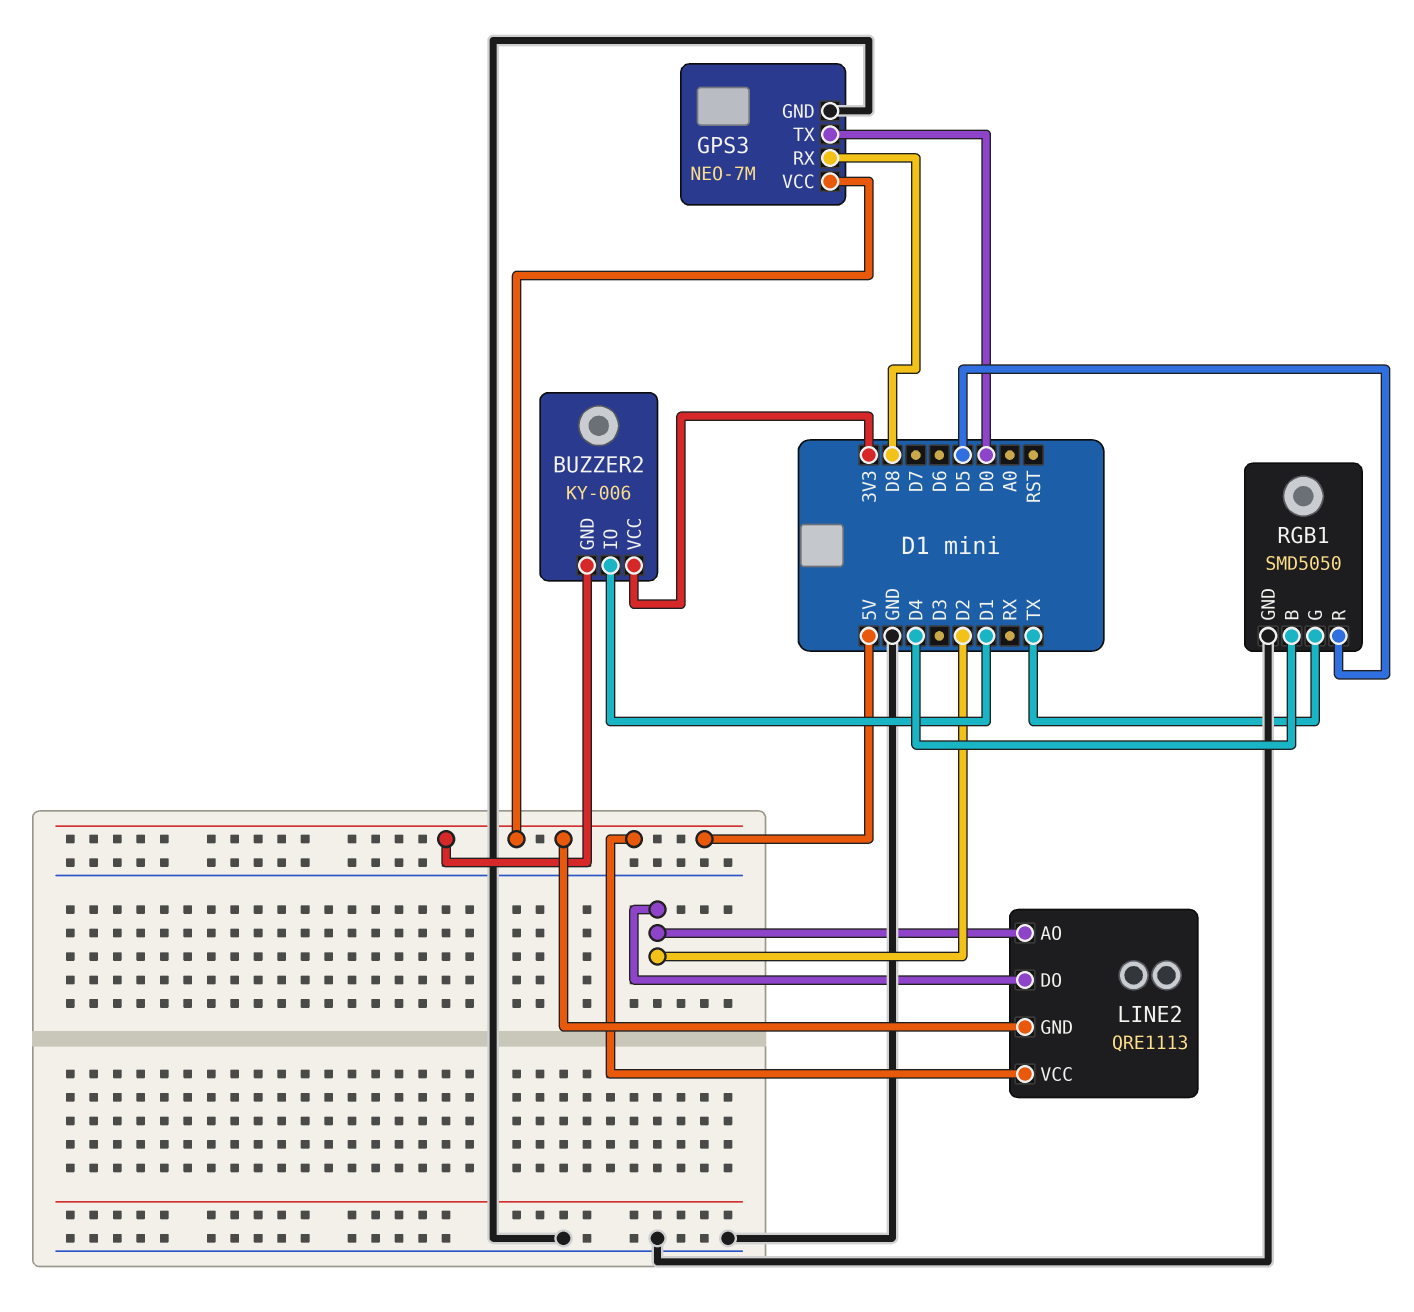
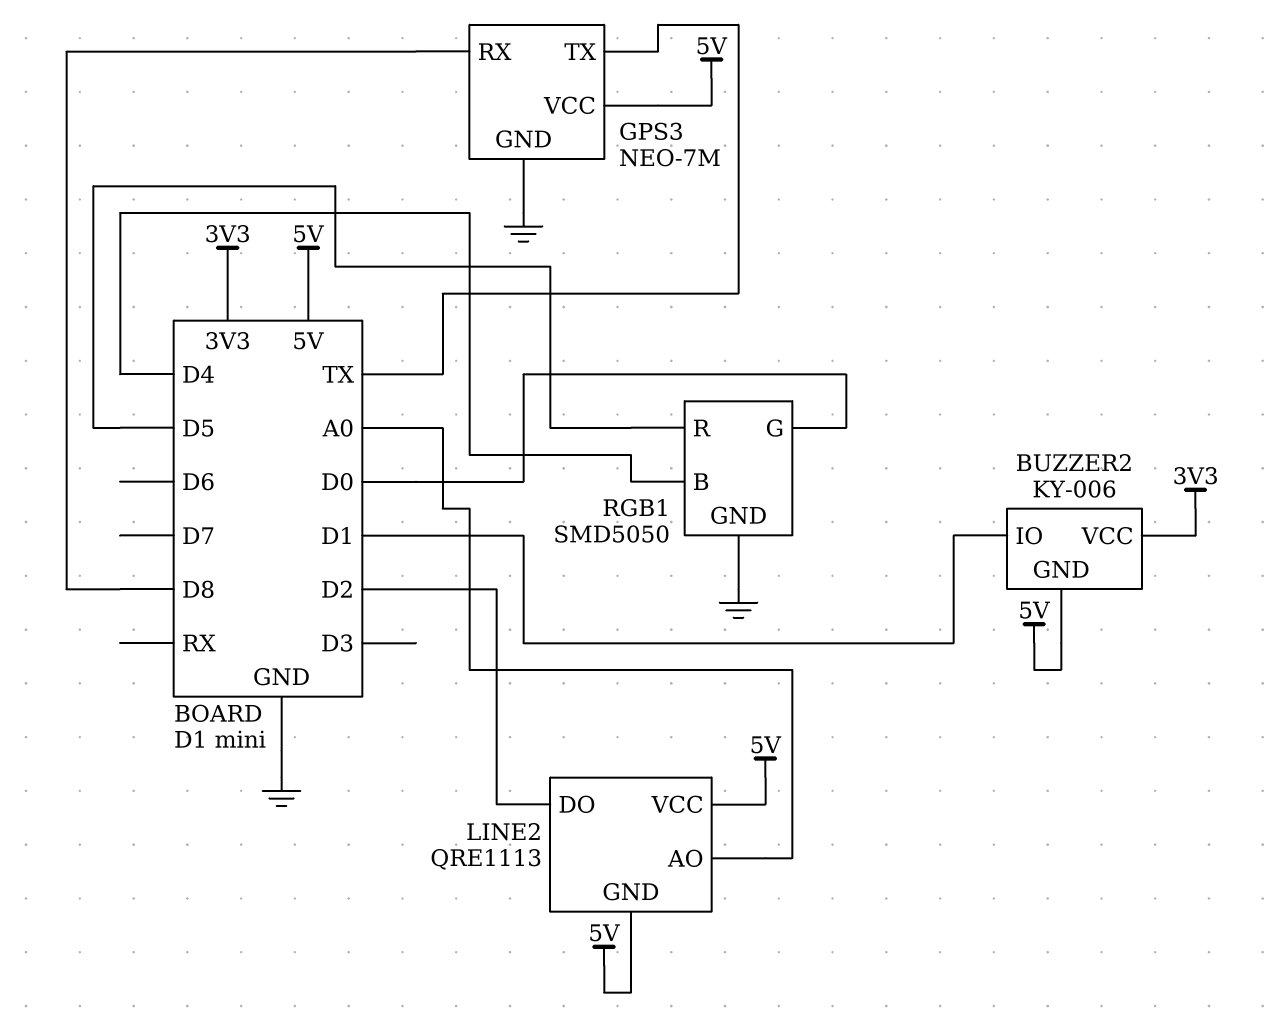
GPS3 pin TX: D0 -> TX
LINE2 pin AO: D2 -> A0
RGB1 pin G: TX -> D0

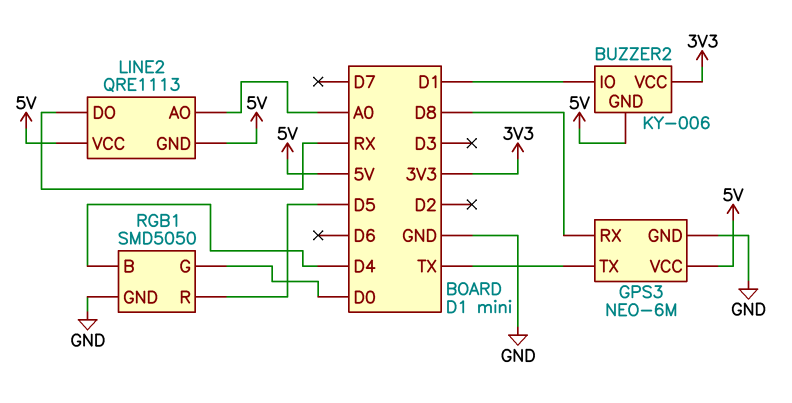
GPS3: NEO-7M -> NEO-6M
LINE2 pin DO: D2 -> RX

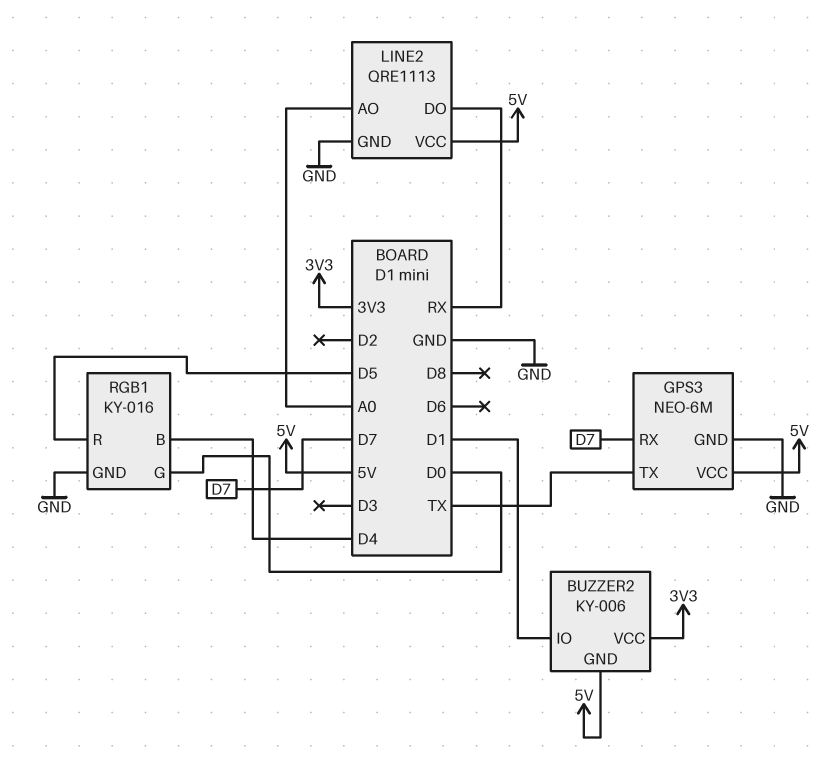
GPS3 pin RX: D8 -> D7
LINE2 pin GND: 5V -> GND
RGB1: SMD5050 -> KY-016

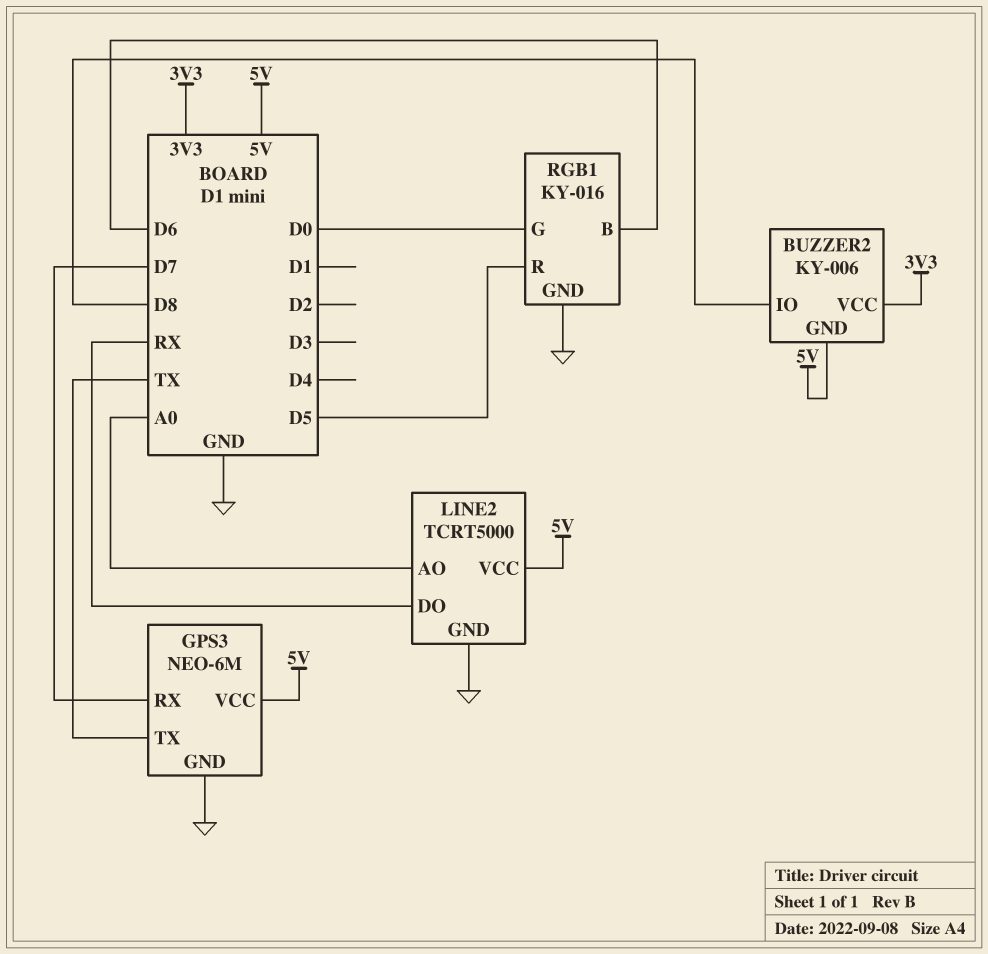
BUZZER2 pin IO: D1 -> D8
LINE2: QRE1113 -> TCRT5000
RGB1 pin B: D4 -> D6

